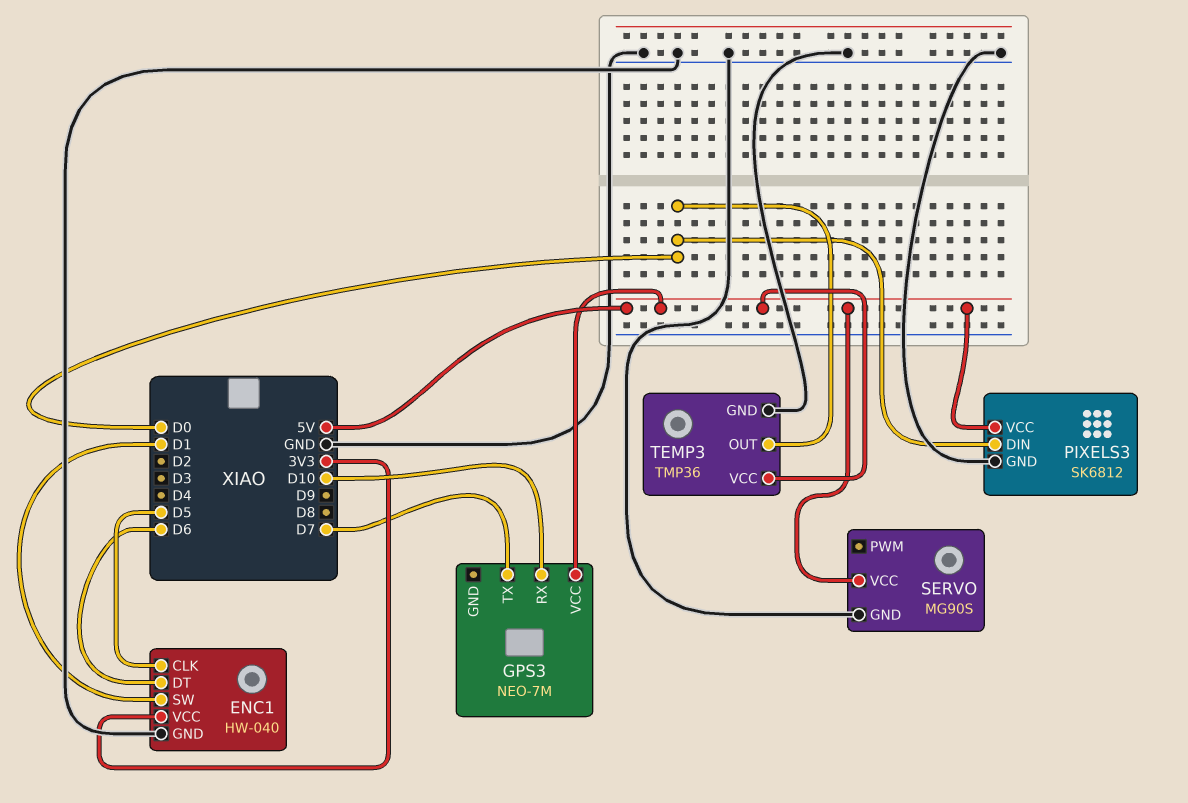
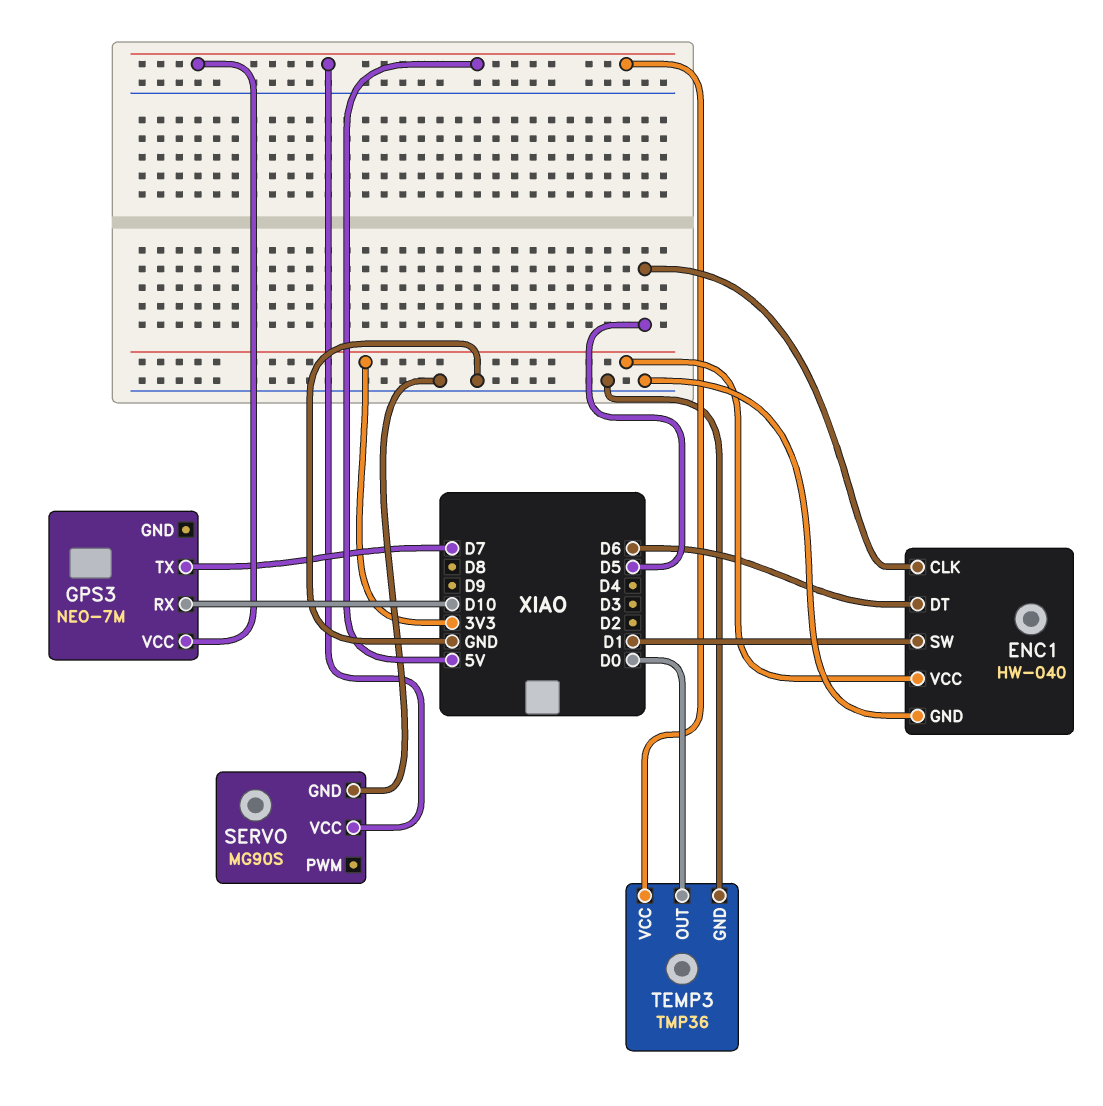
PIXELS3: SK6812 -> none
PIXELS3 pin DIN: D0 -> none
PIXELS3 pin GND: GND -> none
PIXELS3 pin VCC: 5V -> none

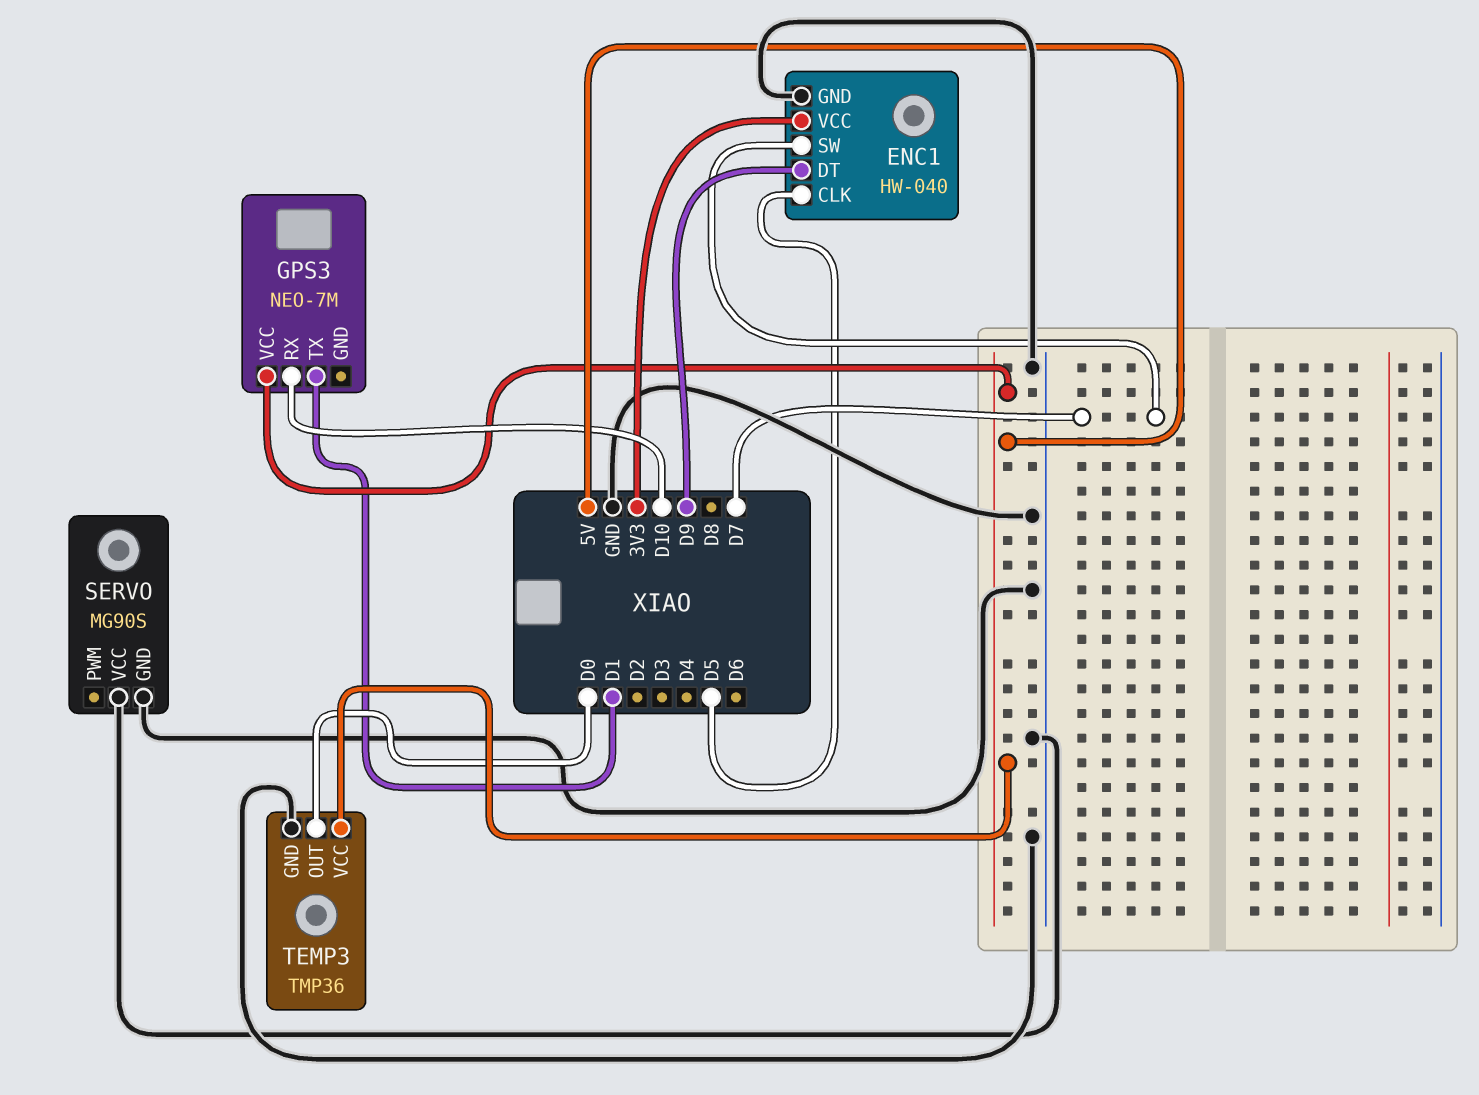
ENC1 pin DT: D6 -> D9
ENC1 pin SW: D1 -> D7
GPS3 pin TX: D7 -> D1
SERVO pin VCC: 5V -> GND

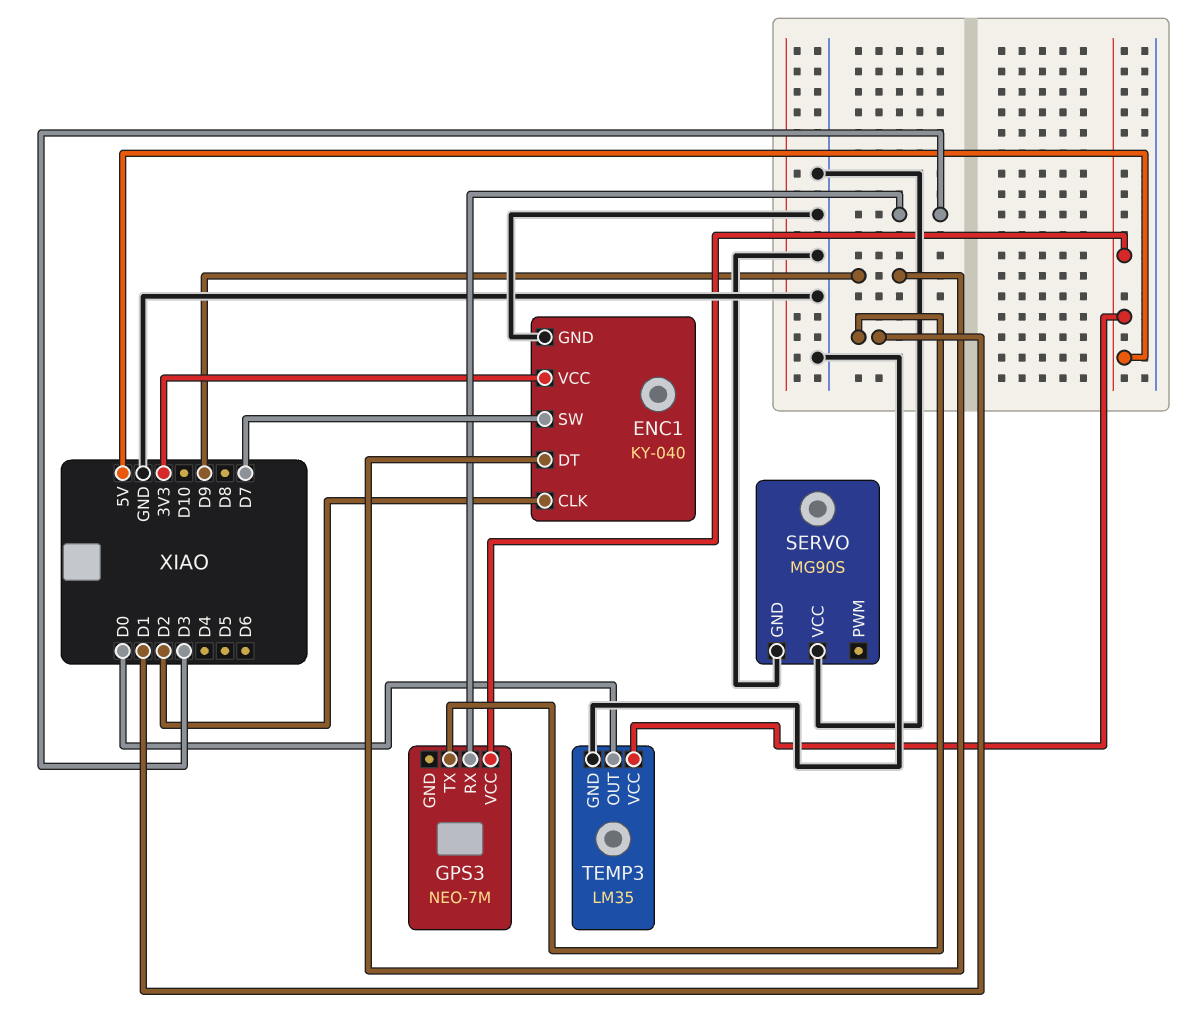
ENC1: HW-040 -> KY-040
ENC1 pin CLK: D5 -> D2
GPS3 pin RX: D10 -> D3
TEMP3: TMP36 -> LM35

